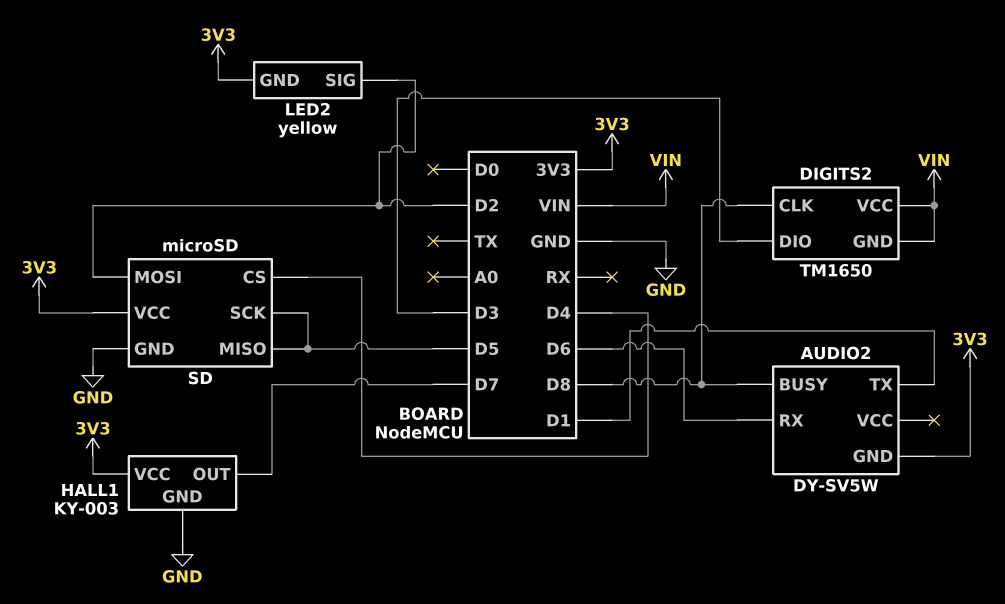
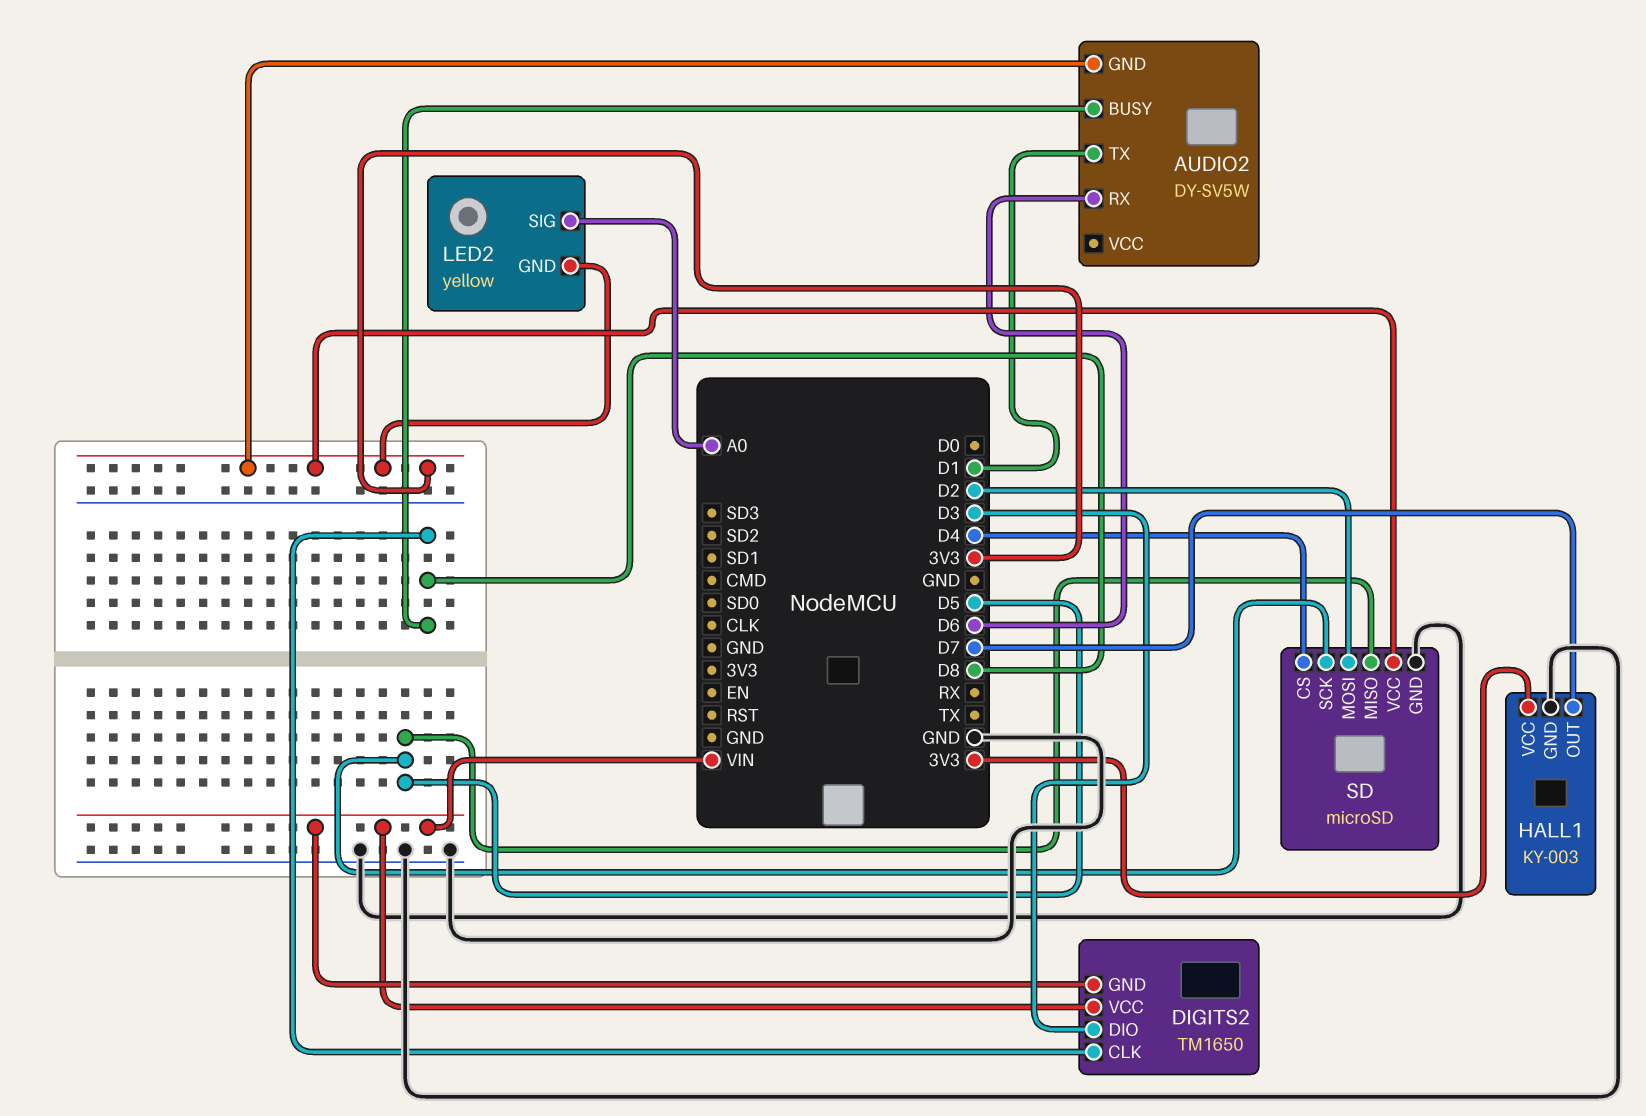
LED2 pin SIG: D2 -> A0

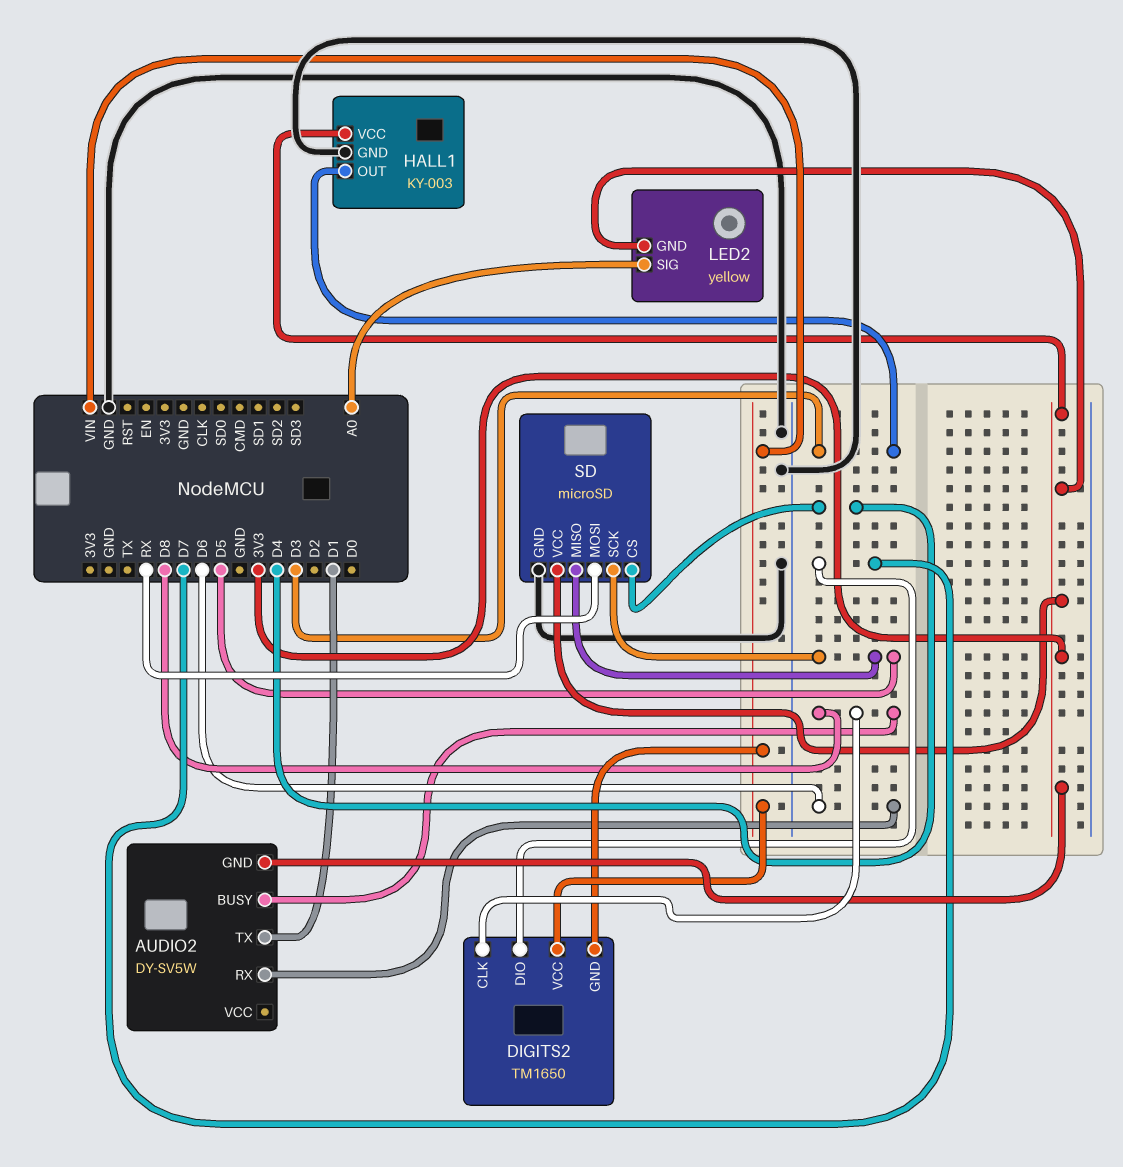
DIGITS2 pin DIO: D3 -> D7
HALL1 pin OUT: D7 -> D3
SD pin MOSI: D2 -> RX

